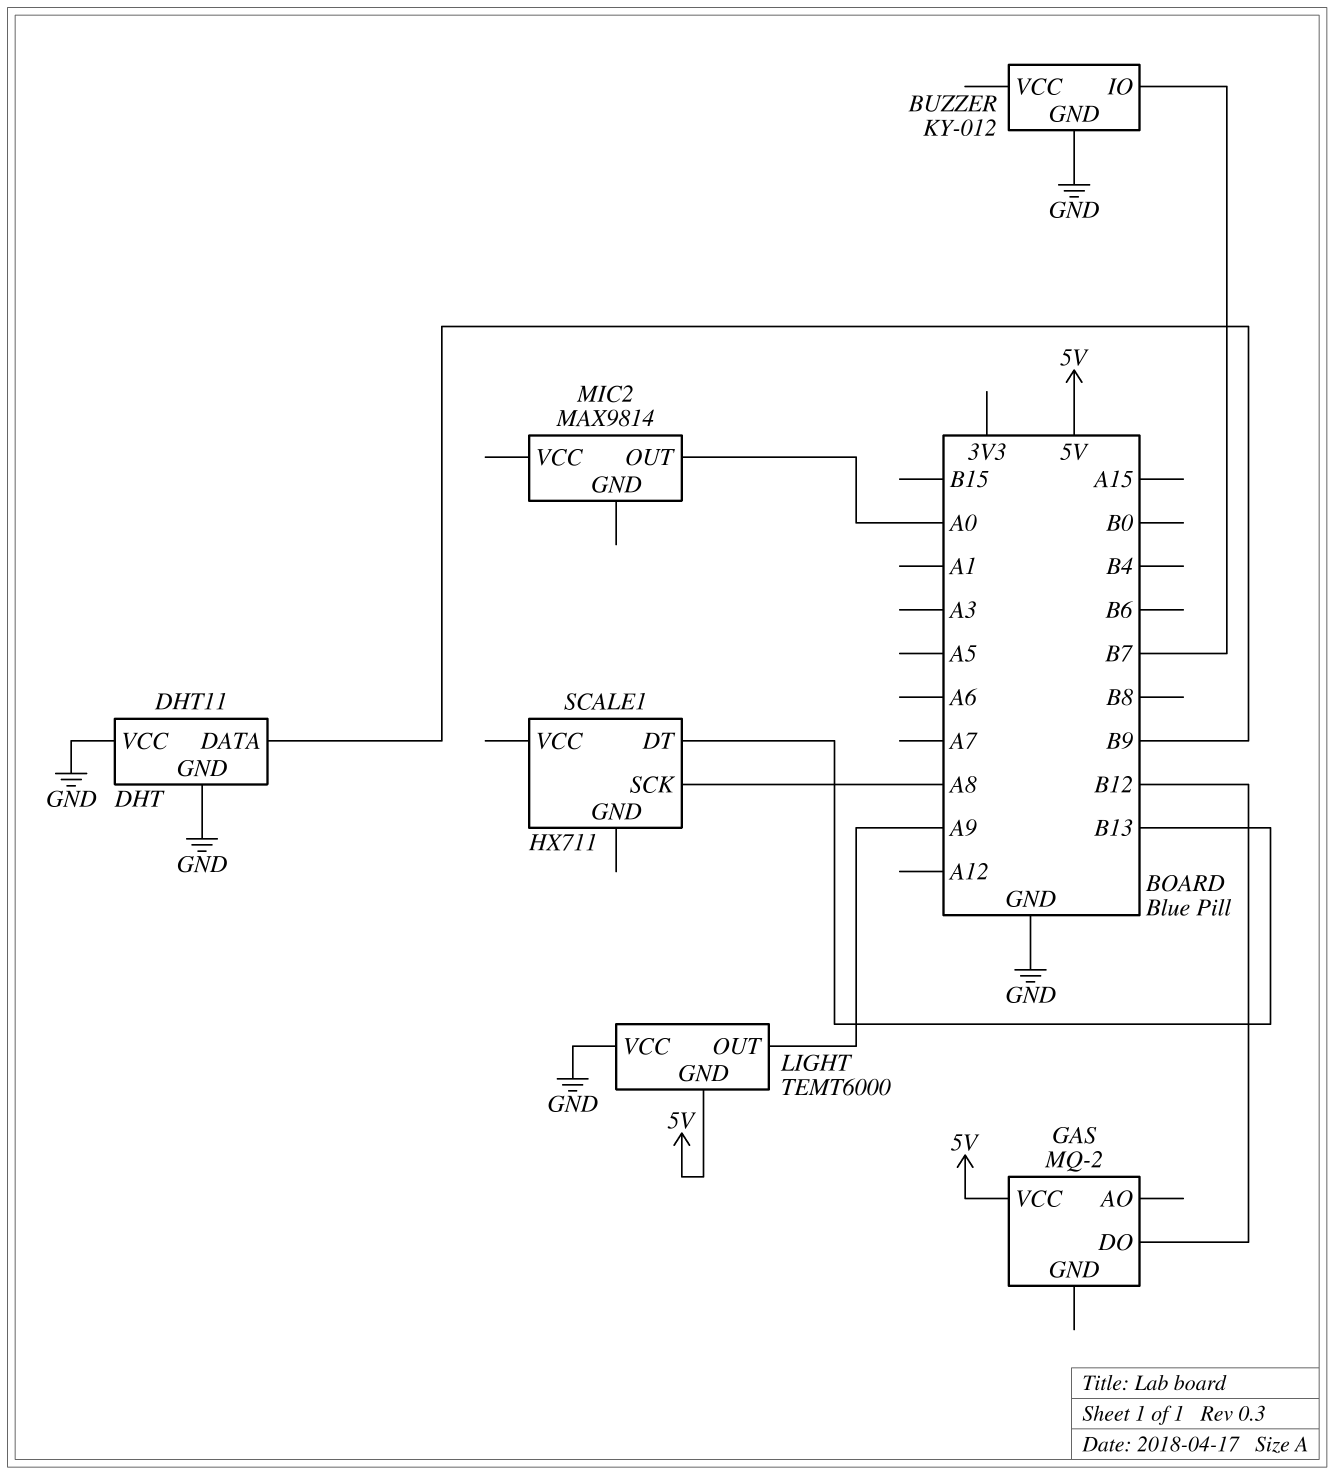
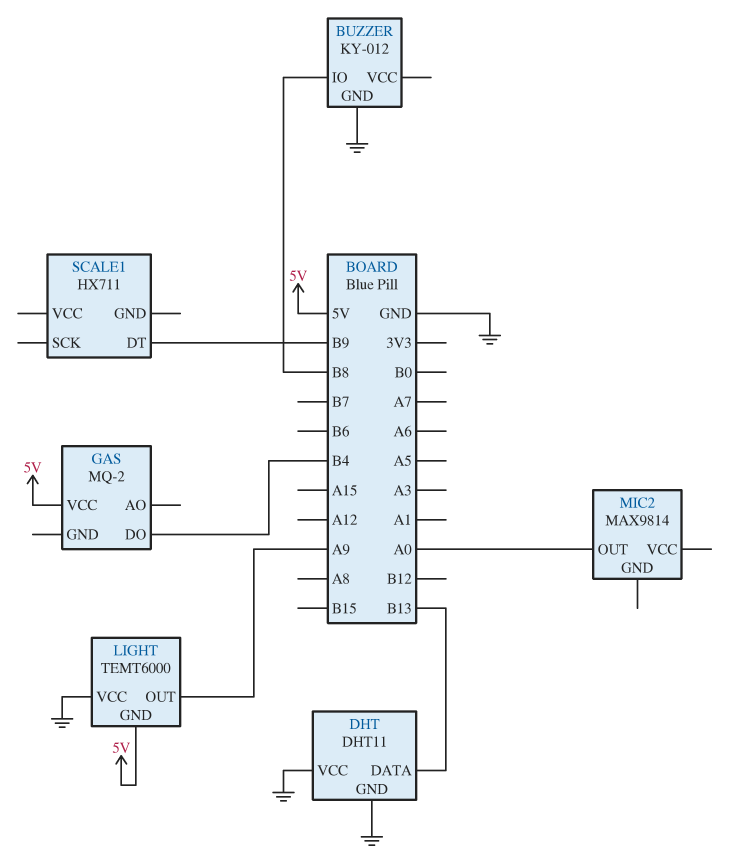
BUZZER pin IO: B7 -> B8
DHT pin DATA: B9 -> B13
GAS pin DO: B12 -> B4
SCALE1 pin DT: B13 -> B9
SCALE1 pin SCK: A8 -> none

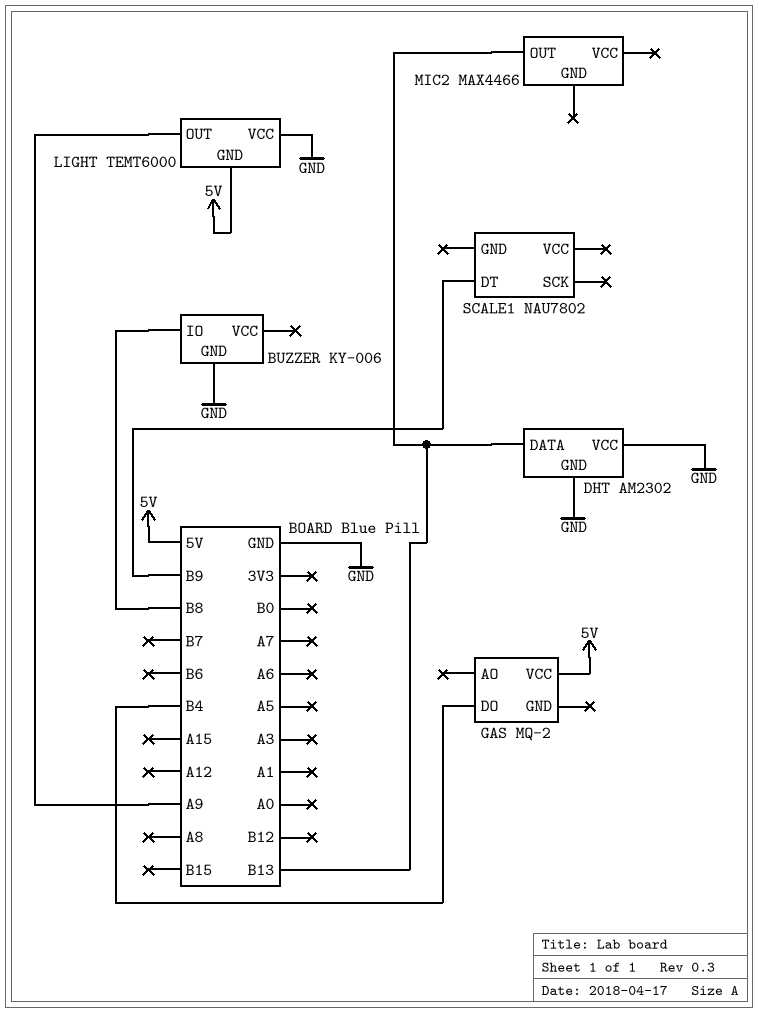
BUZZER: KY-012 -> KY-006
DHT: DHT11 -> AM2302
MIC2: MAX9814 -> MAX4466
MIC2 pin OUT: A0 -> B13
SCALE1: HX711 -> NAU7802

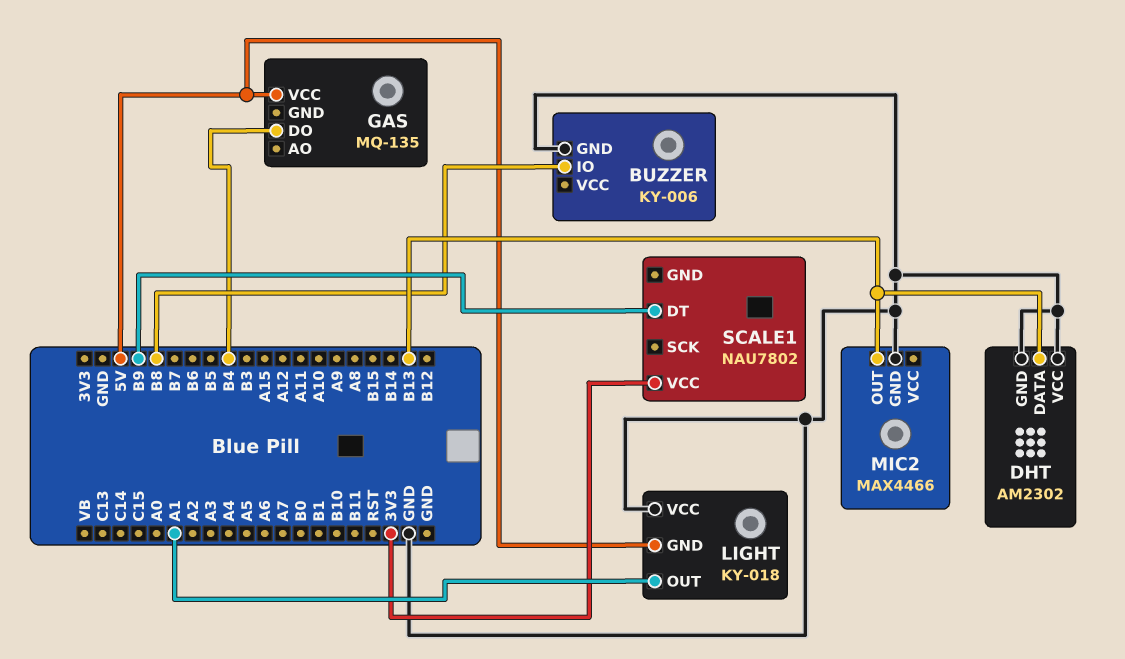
GAS: MQ-2 -> MQ-135
LIGHT: TEMT6000 -> KY-018
LIGHT pin OUT: A9 -> A1
MIC2 pin GND: none -> GND
SCALE1 pin VCC: none -> 3V3

